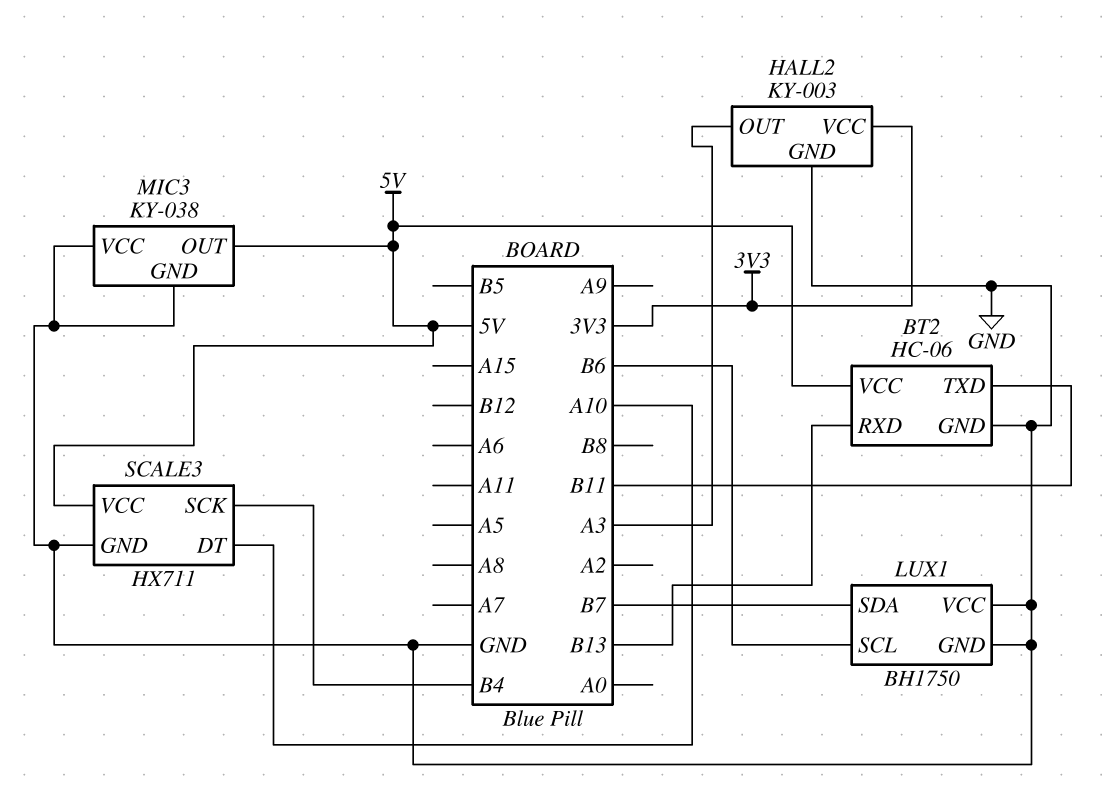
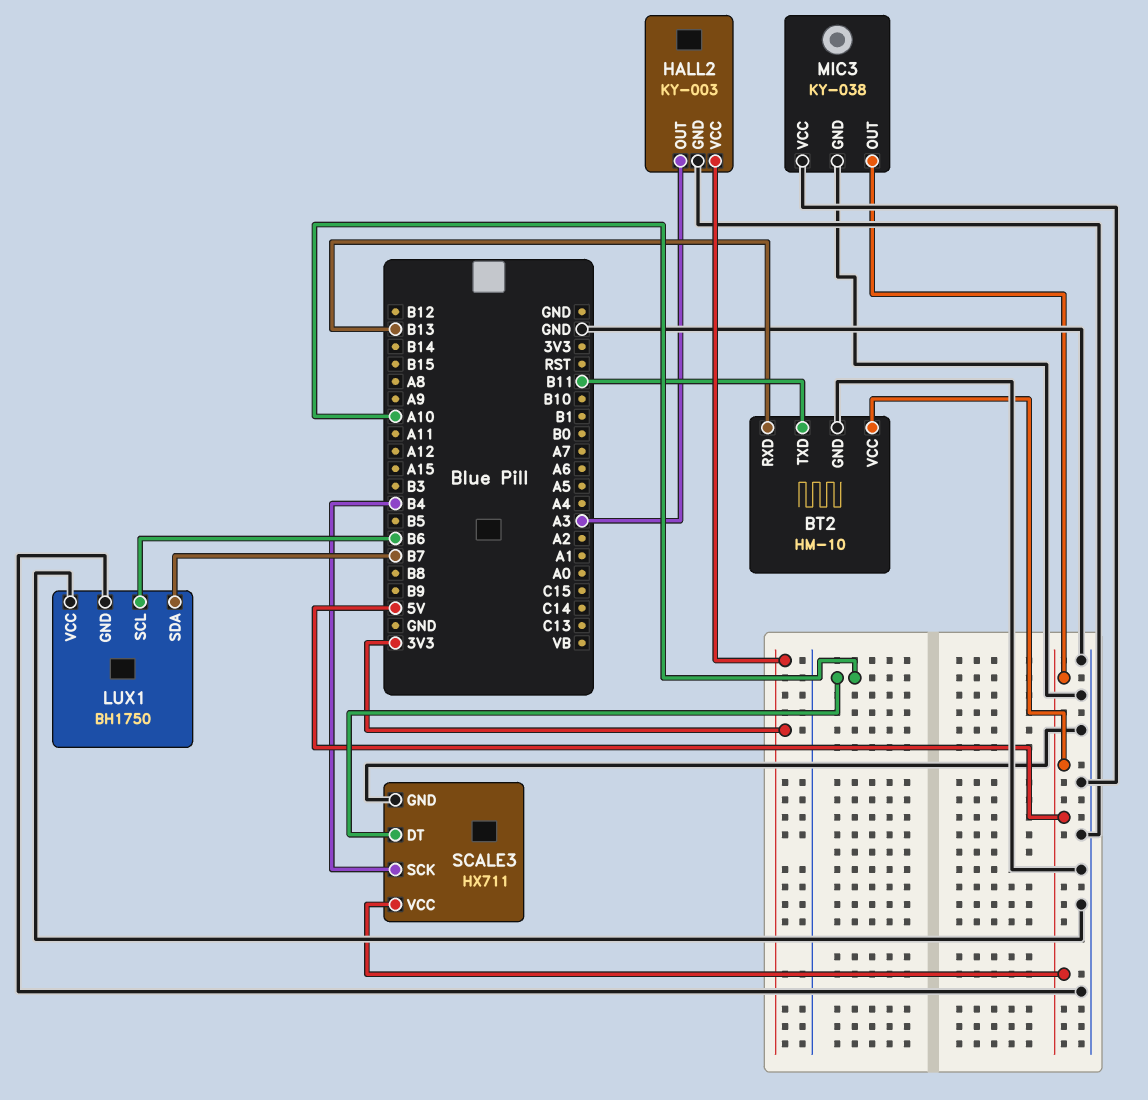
BT2: HC-06 -> HM-10

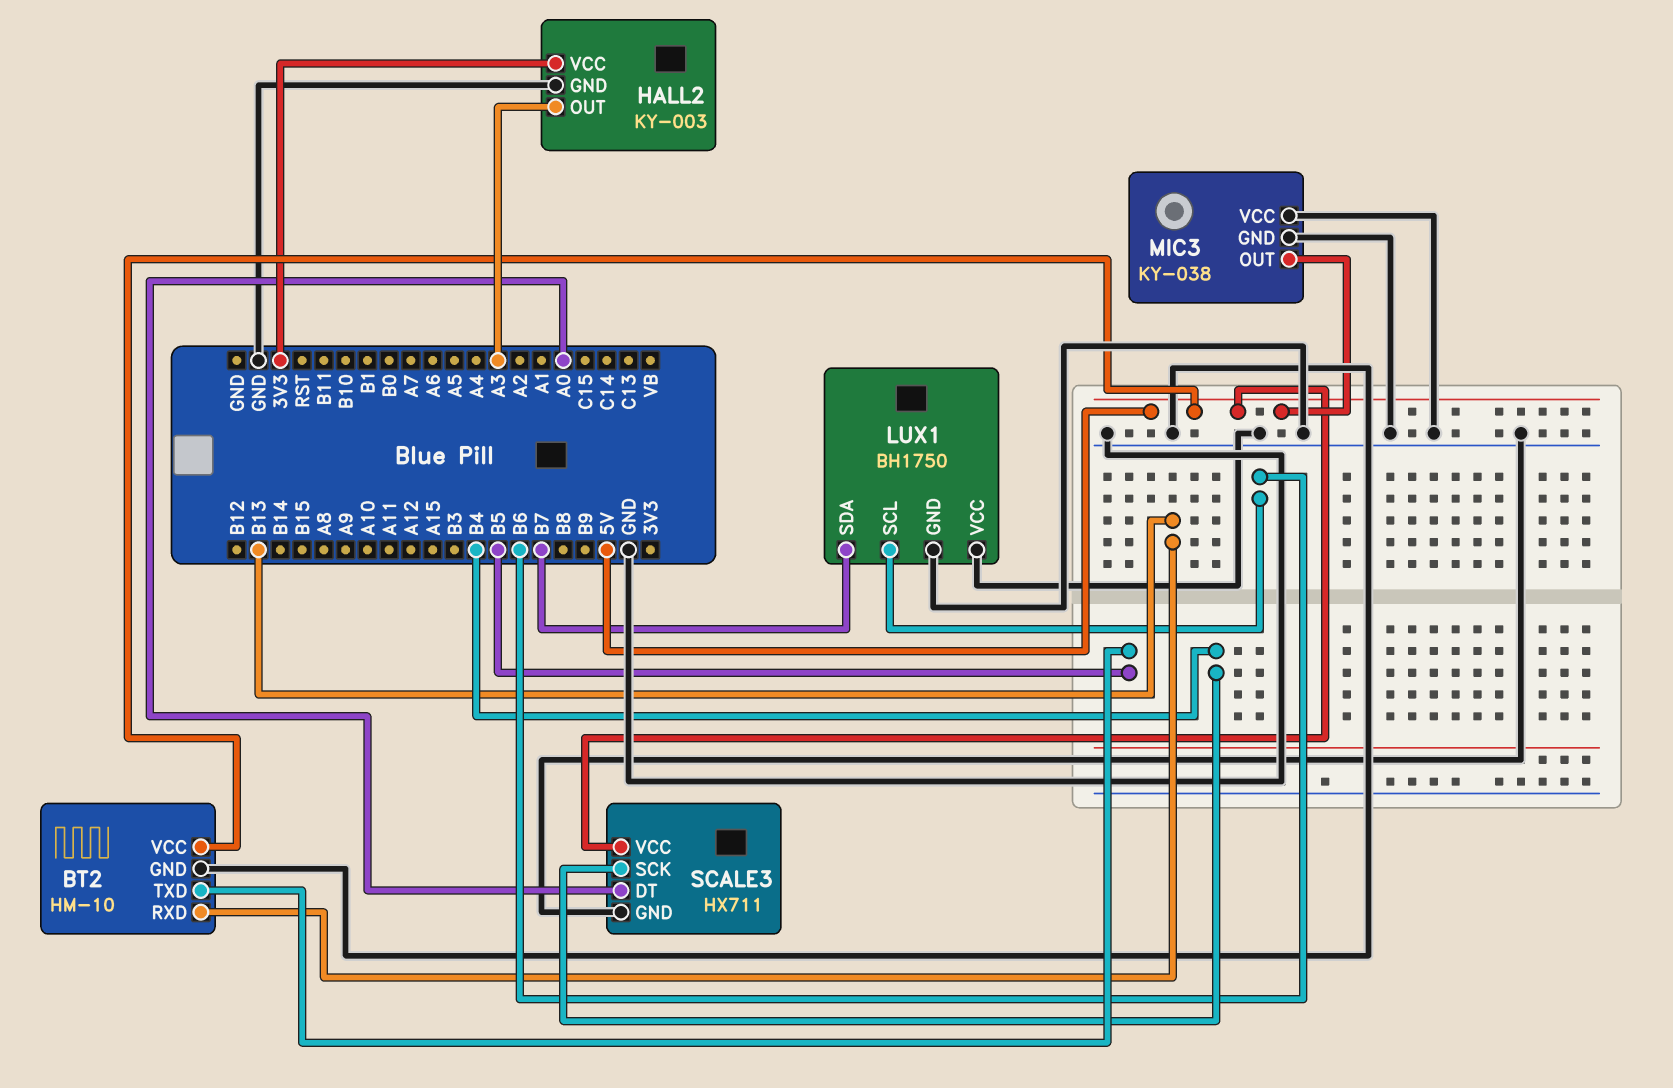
BT2 pin TXD: B11 -> B5
SCALE3 pin DT: A10 -> A0

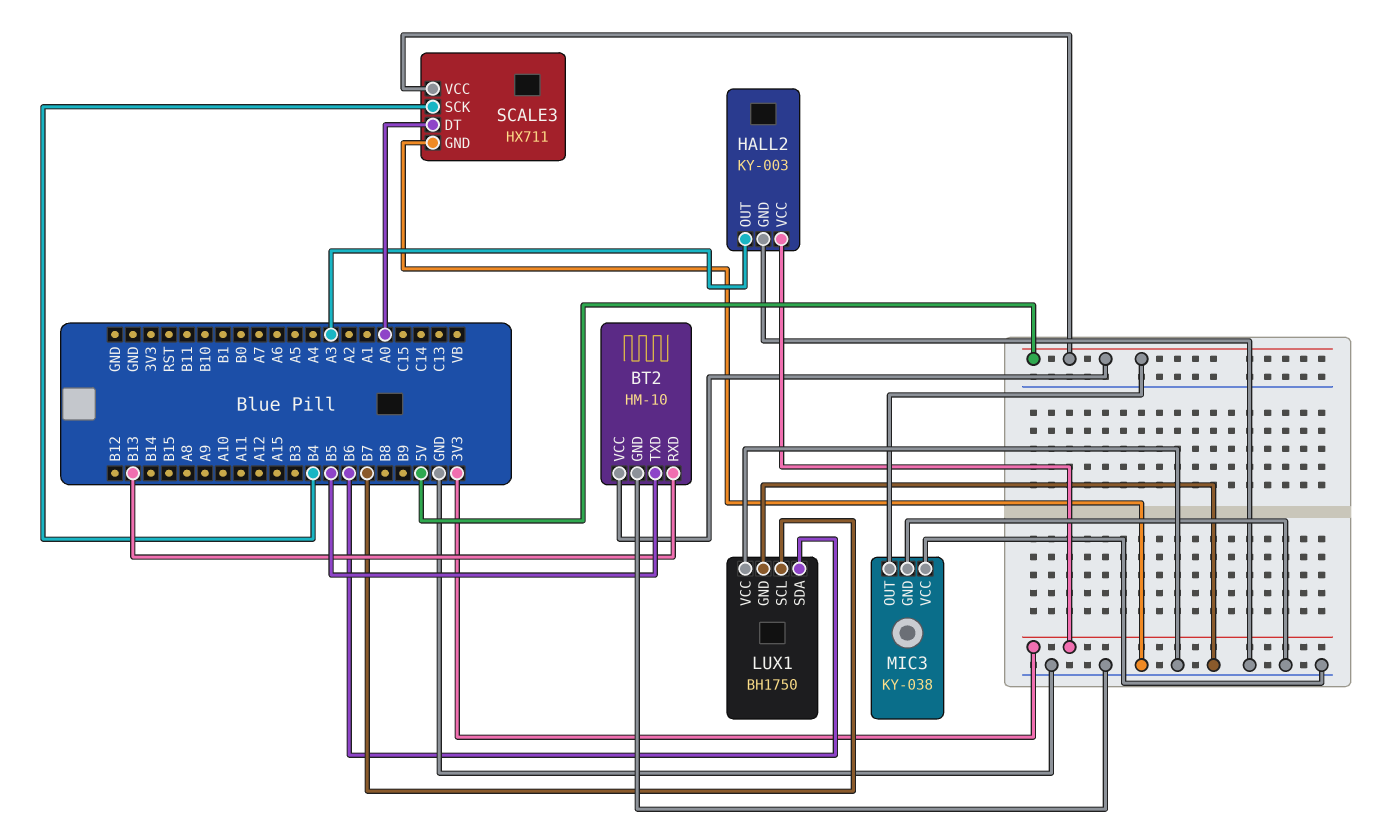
LUX1 pin SCL: B6 -> B7
LUX1 pin SDA: B7 -> B6

